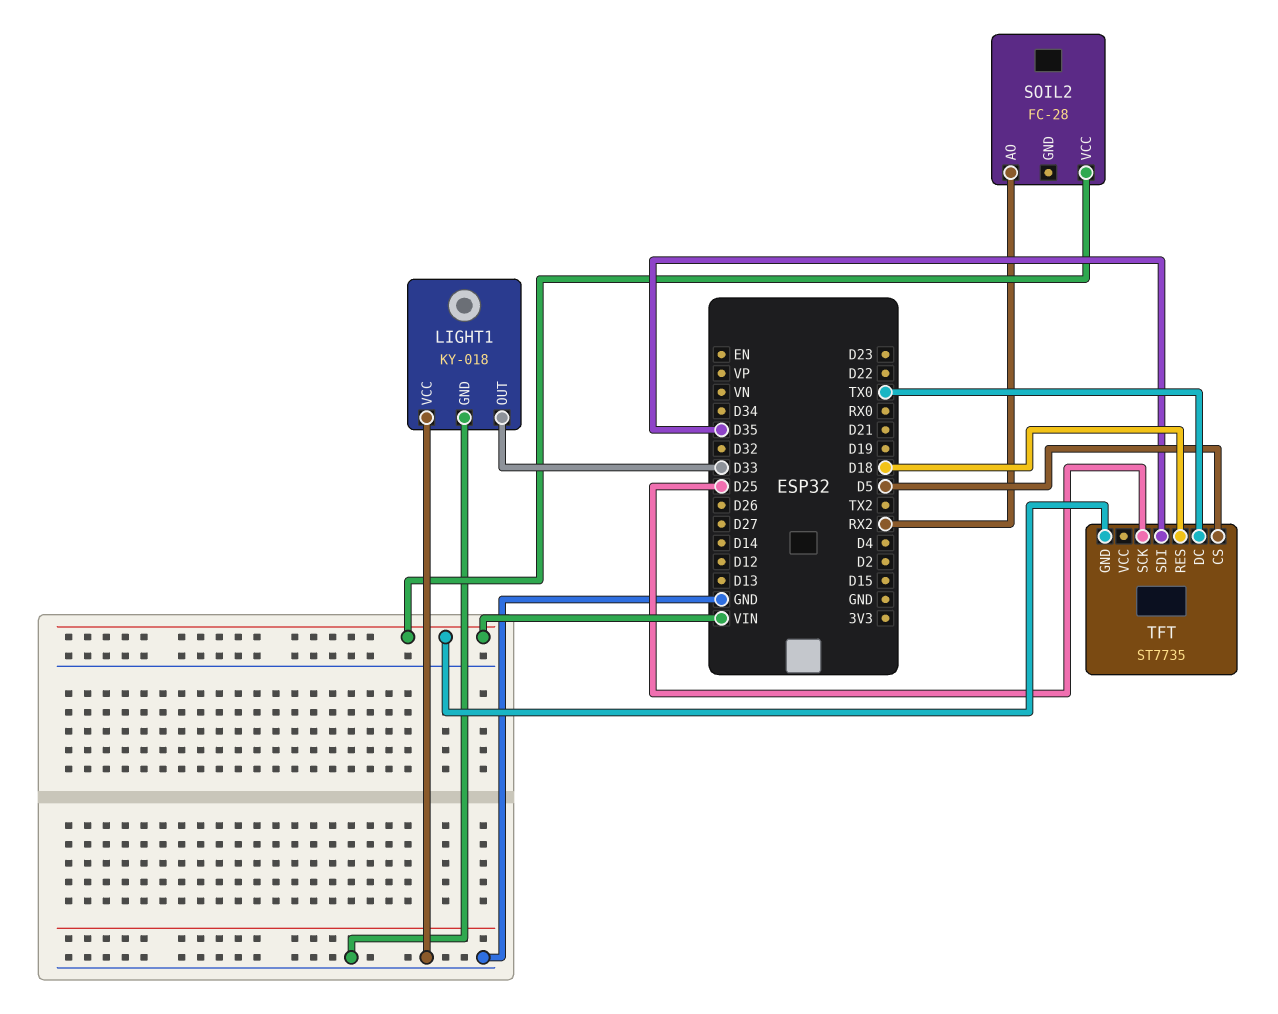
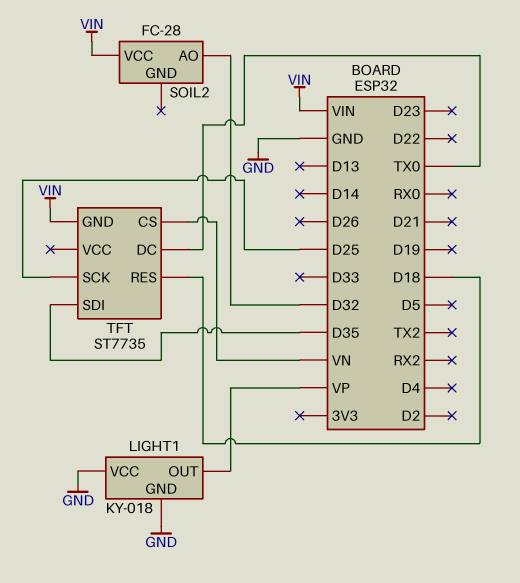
LIGHT1 pin OUT: D33 -> VP
SOIL2 pin AO: RX2 -> D32
TFT pin CS: D5 -> VN

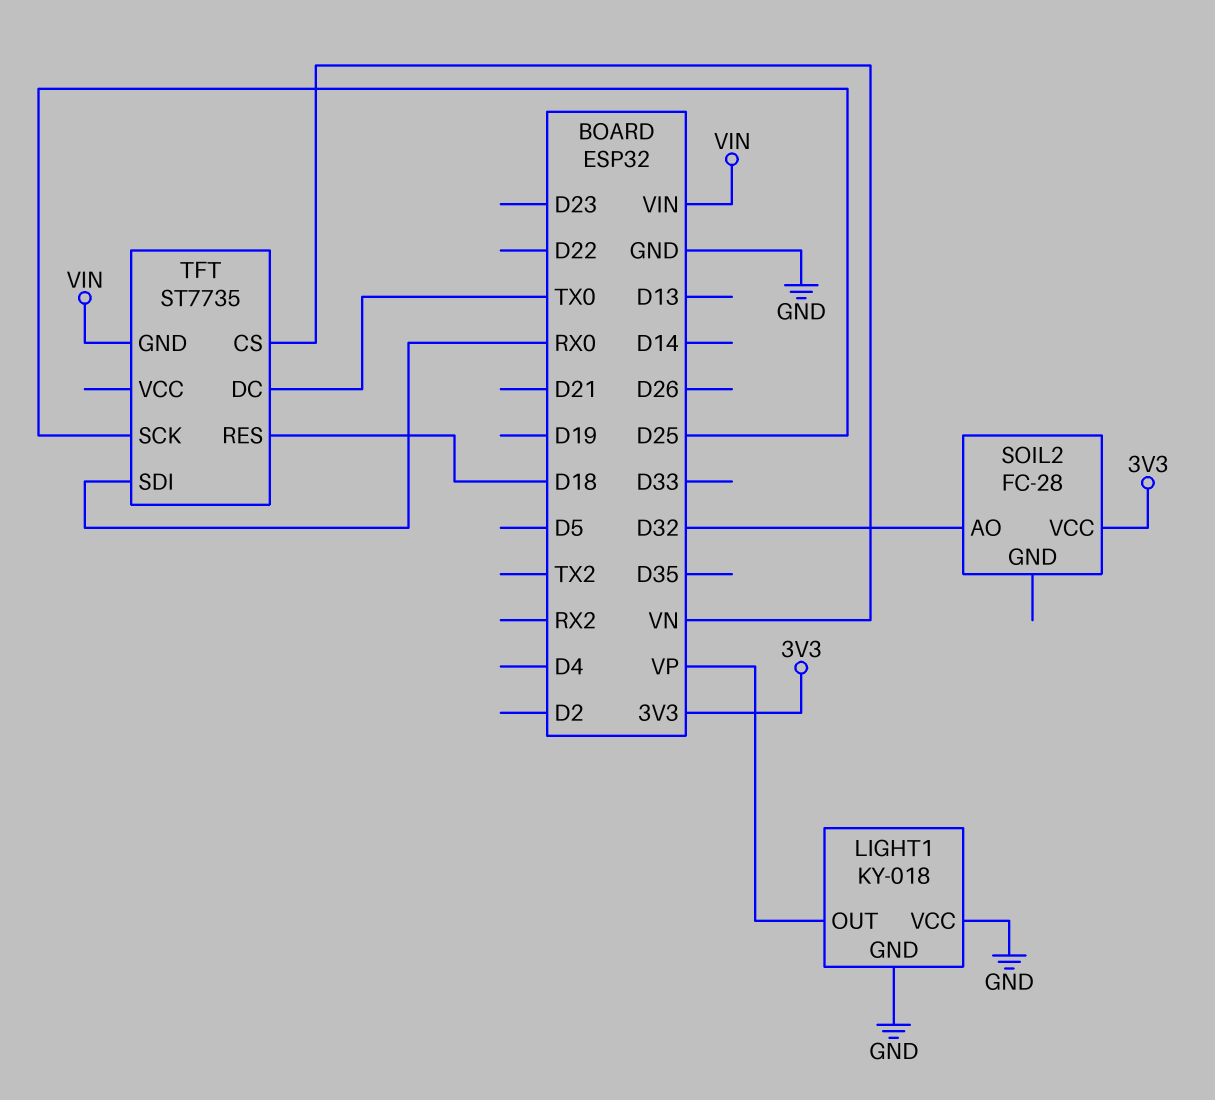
SOIL2 pin VCC: VIN -> 3V3
TFT pin SDI: D35 -> RX0

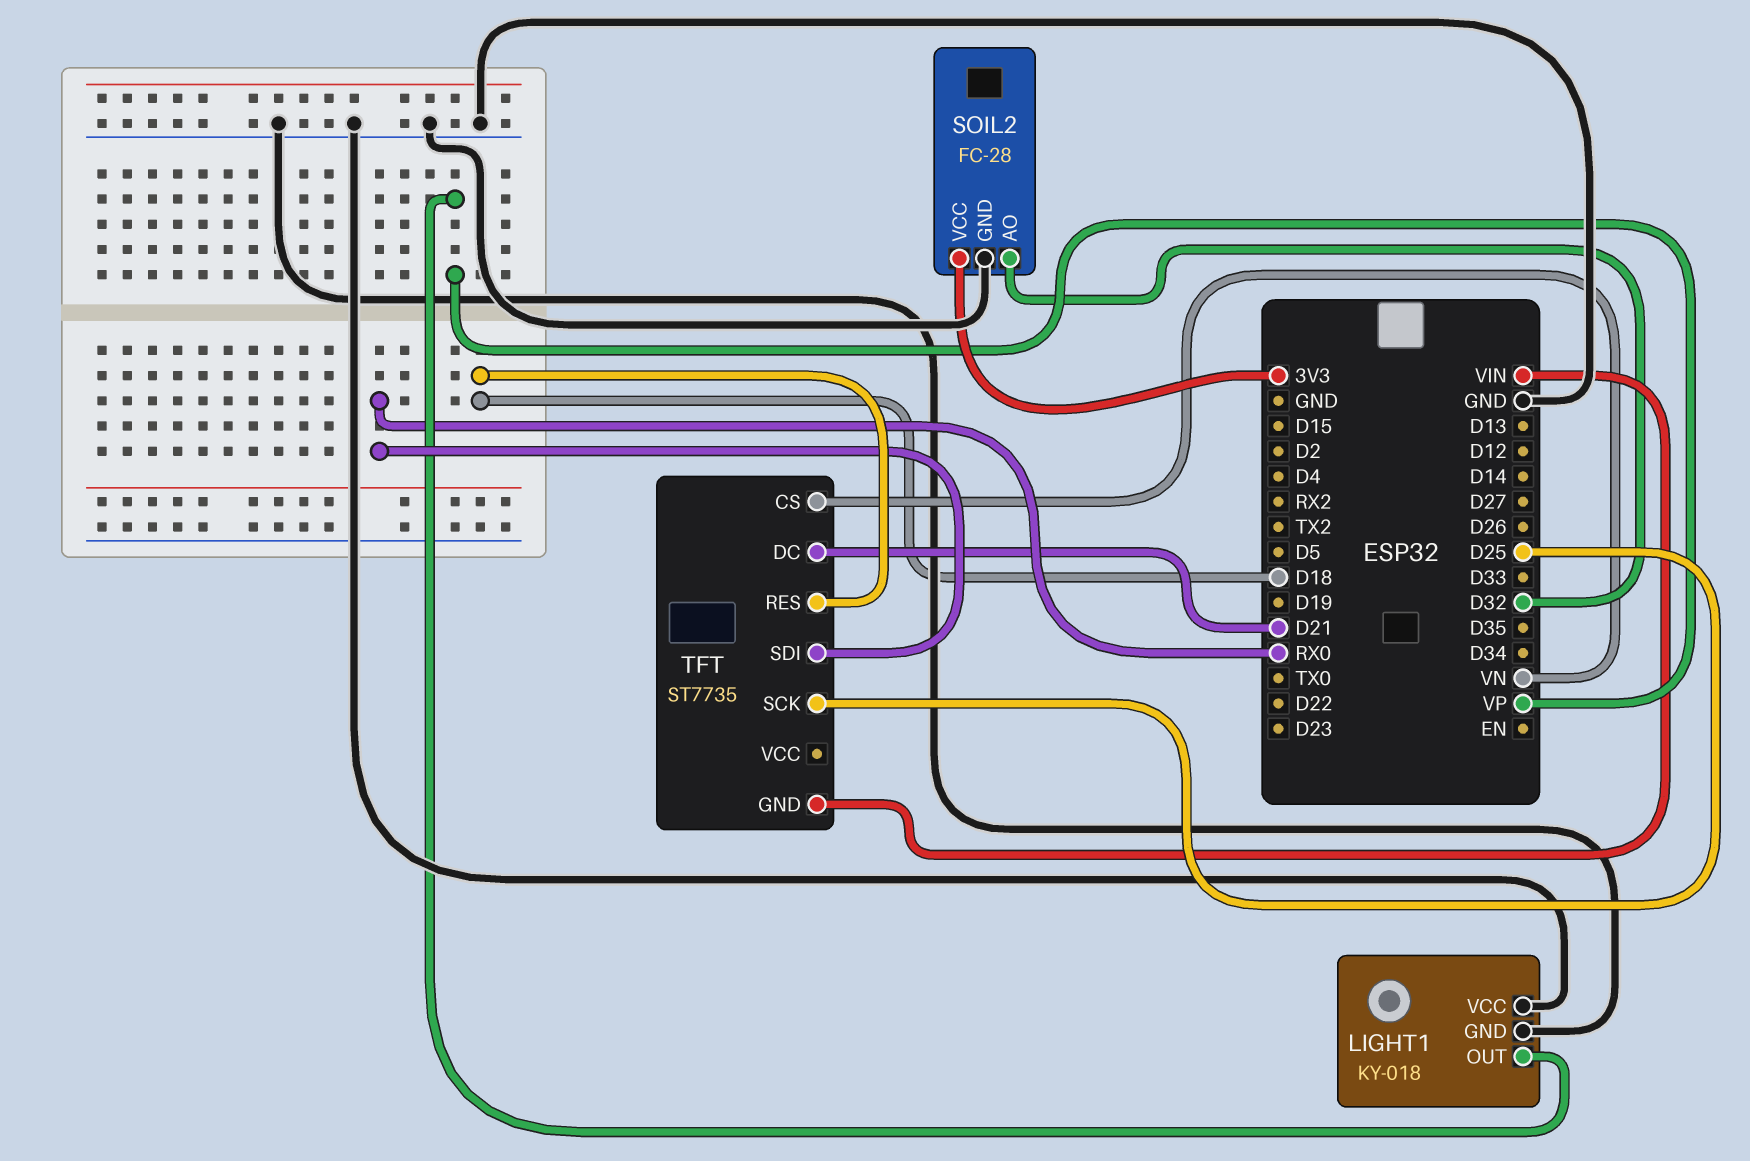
SOIL2 pin GND: none -> GND
TFT pin DC: TX0 -> D21

